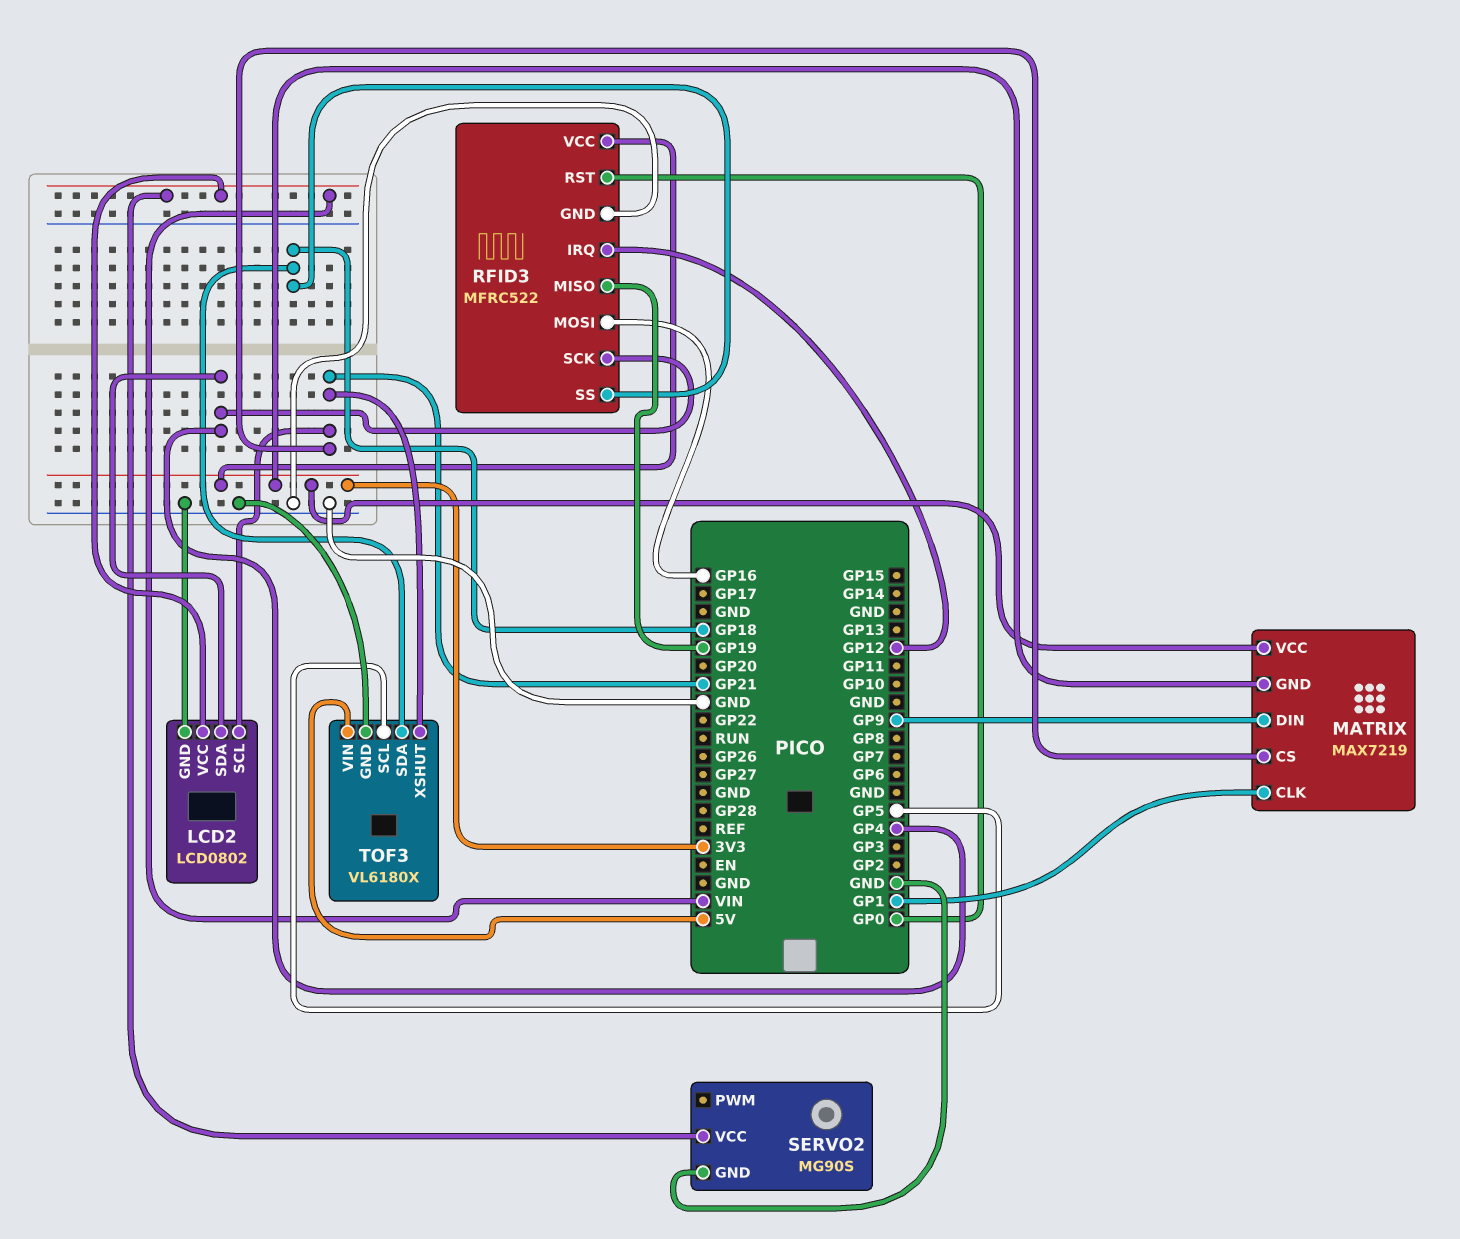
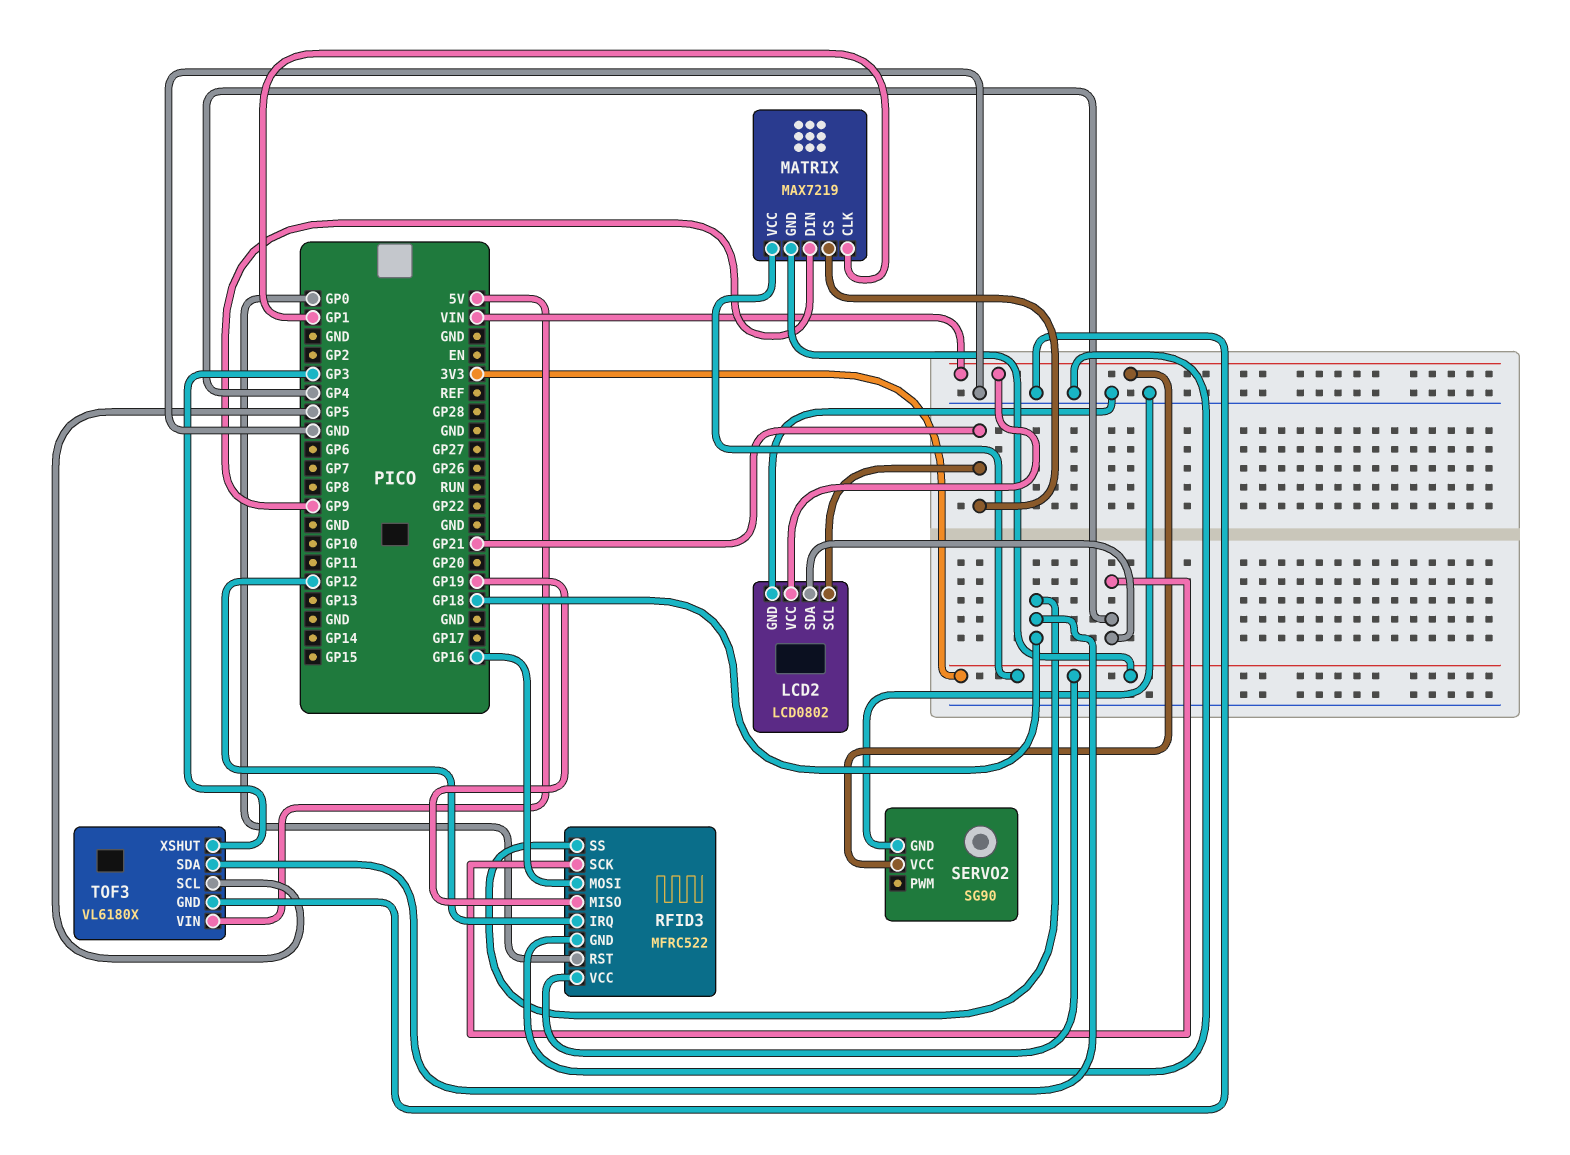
SERVO2: MG90S -> SG90
TOF3 pin XSHUT: GP21 -> GP3

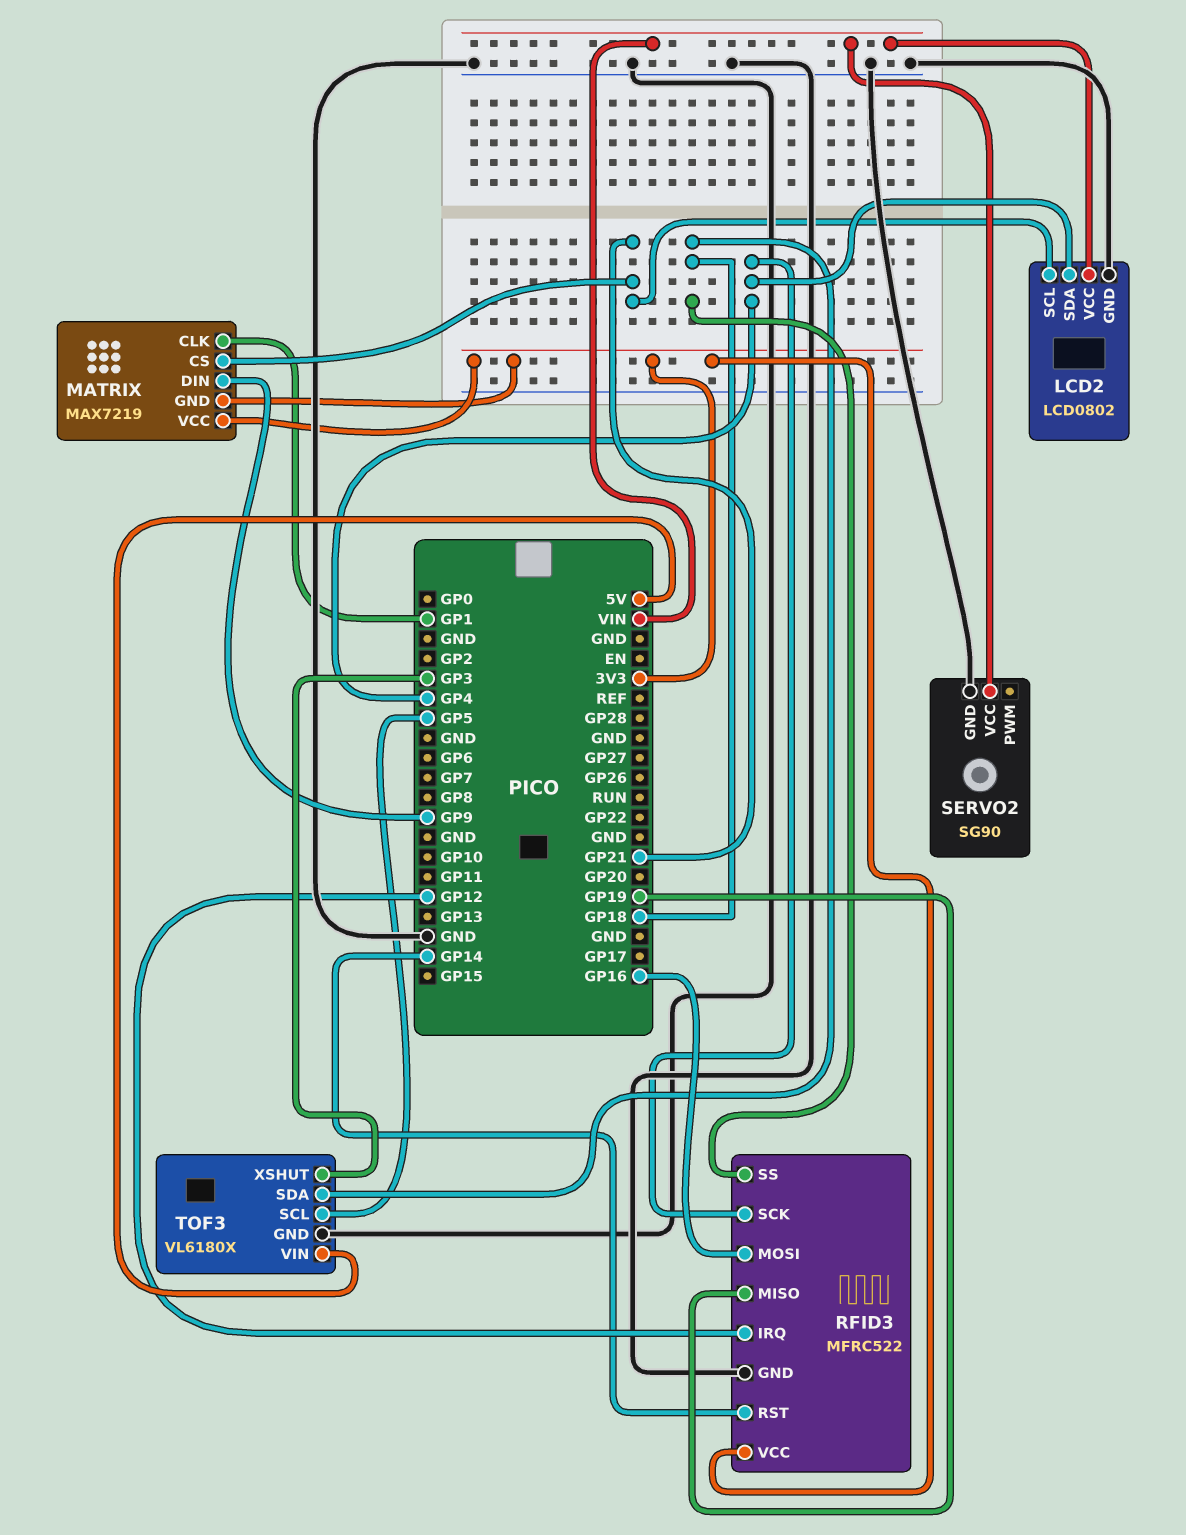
RFID3 pin RST: GP0 -> GP14

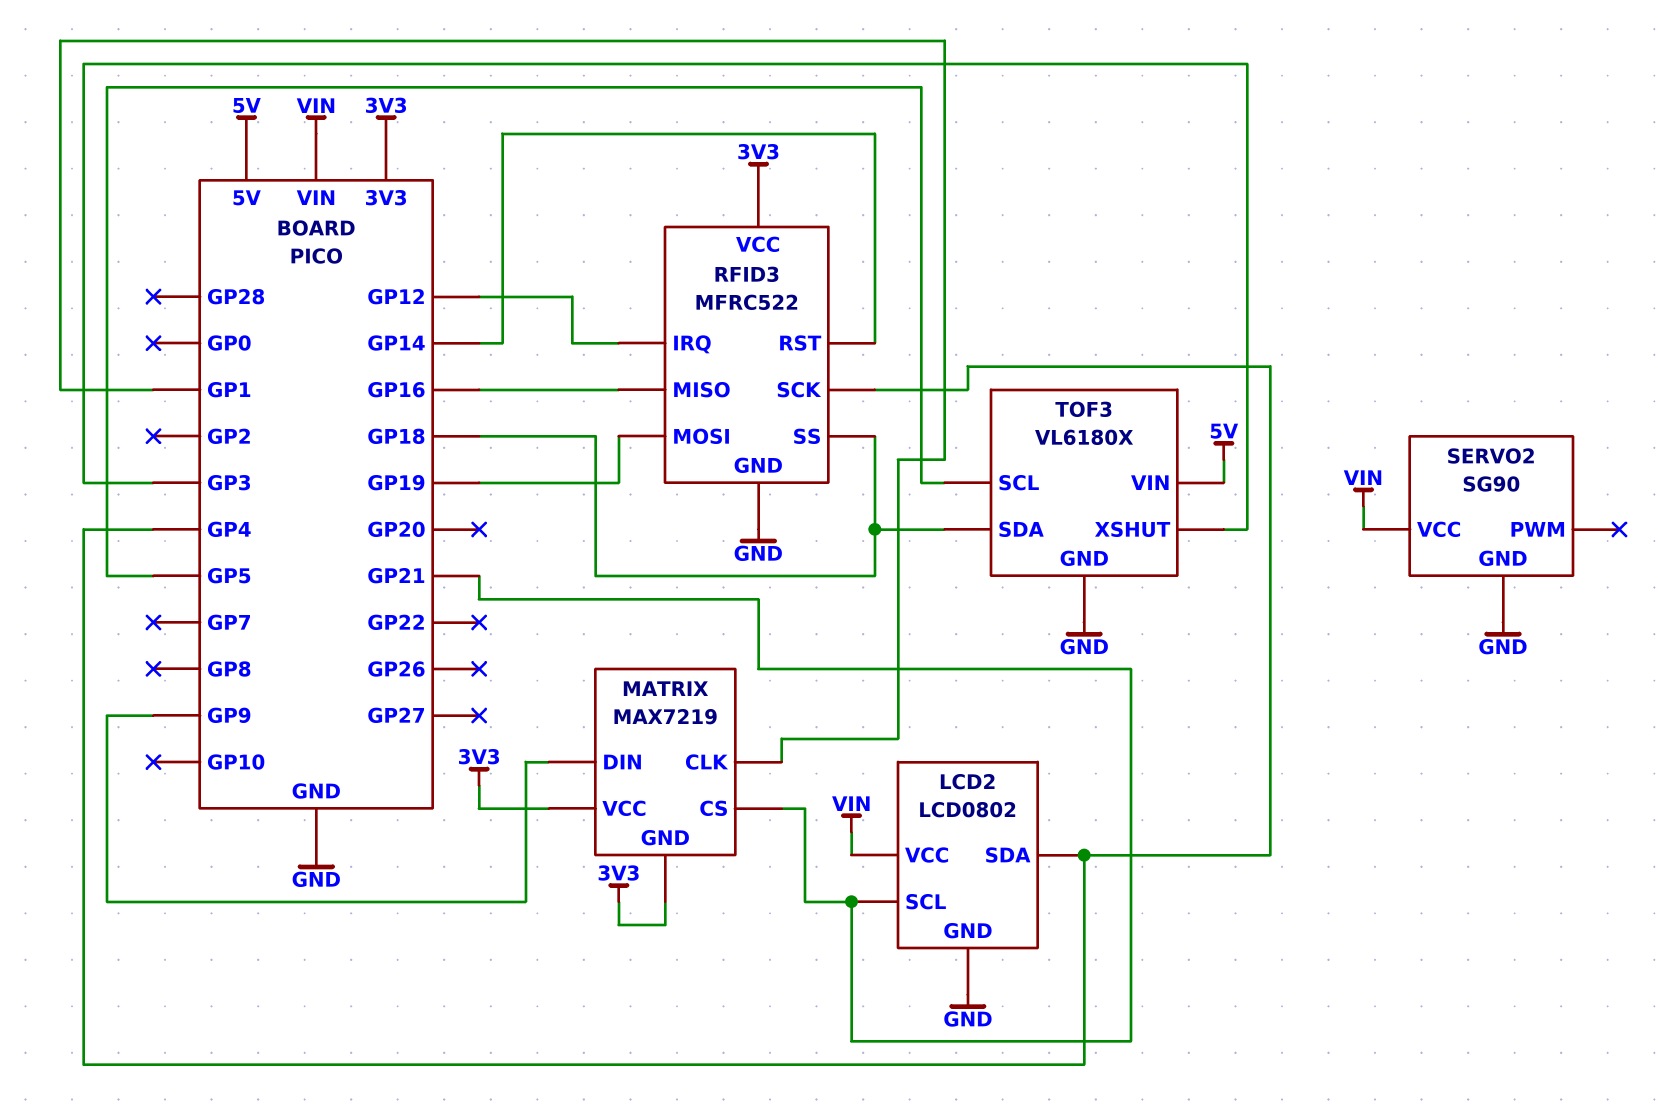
RFID3 pin MISO: GP19 -> GP16
RFID3 pin MOSI: GP16 -> GP19

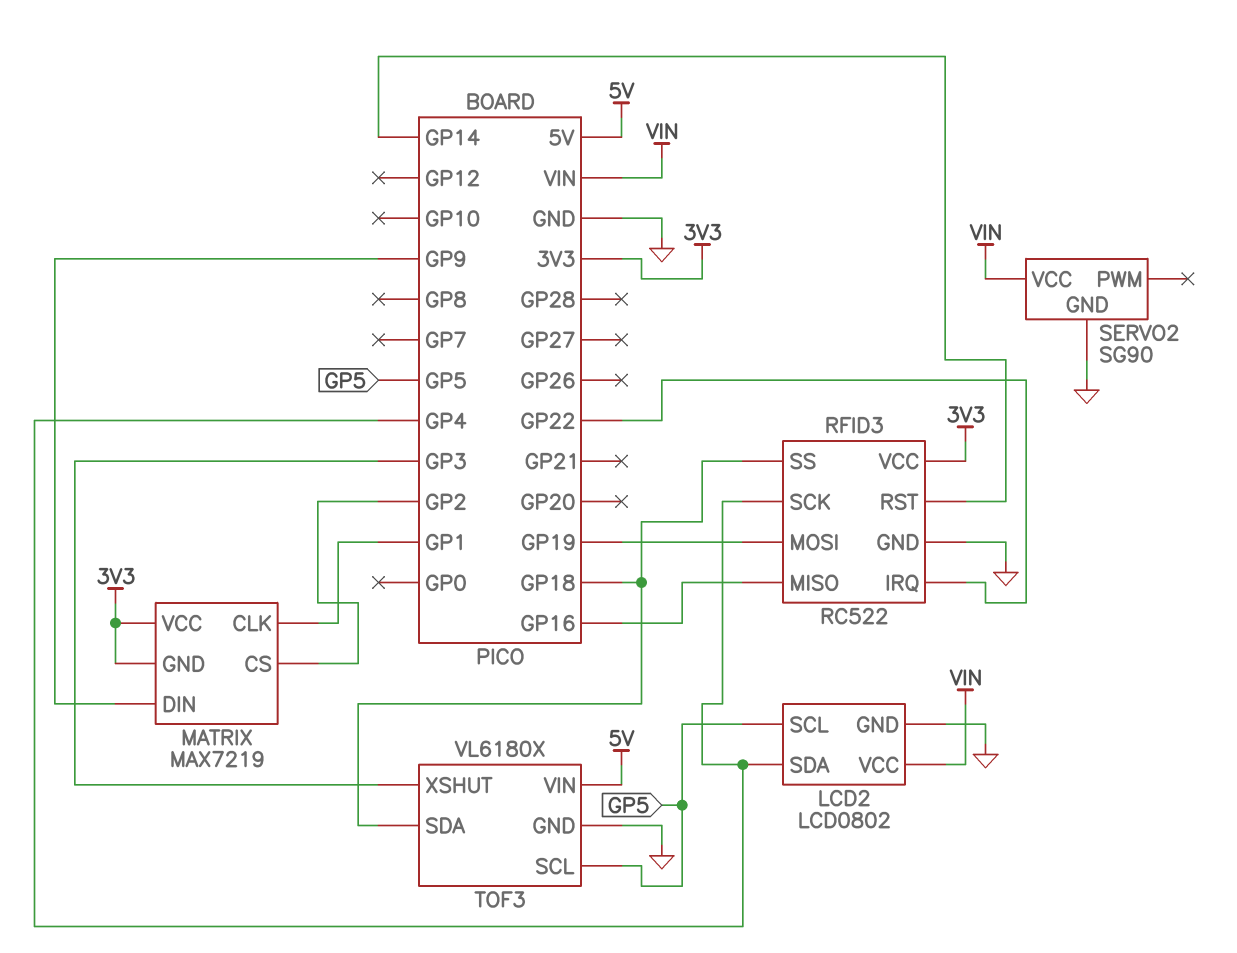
LCD2 pin SCL: GP21 -> GP5
MATRIX pin CS: GP21 -> GP2
RFID3: MFRC522 -> RC522
RFID3 pin IRQ: GP12 -> GP22

